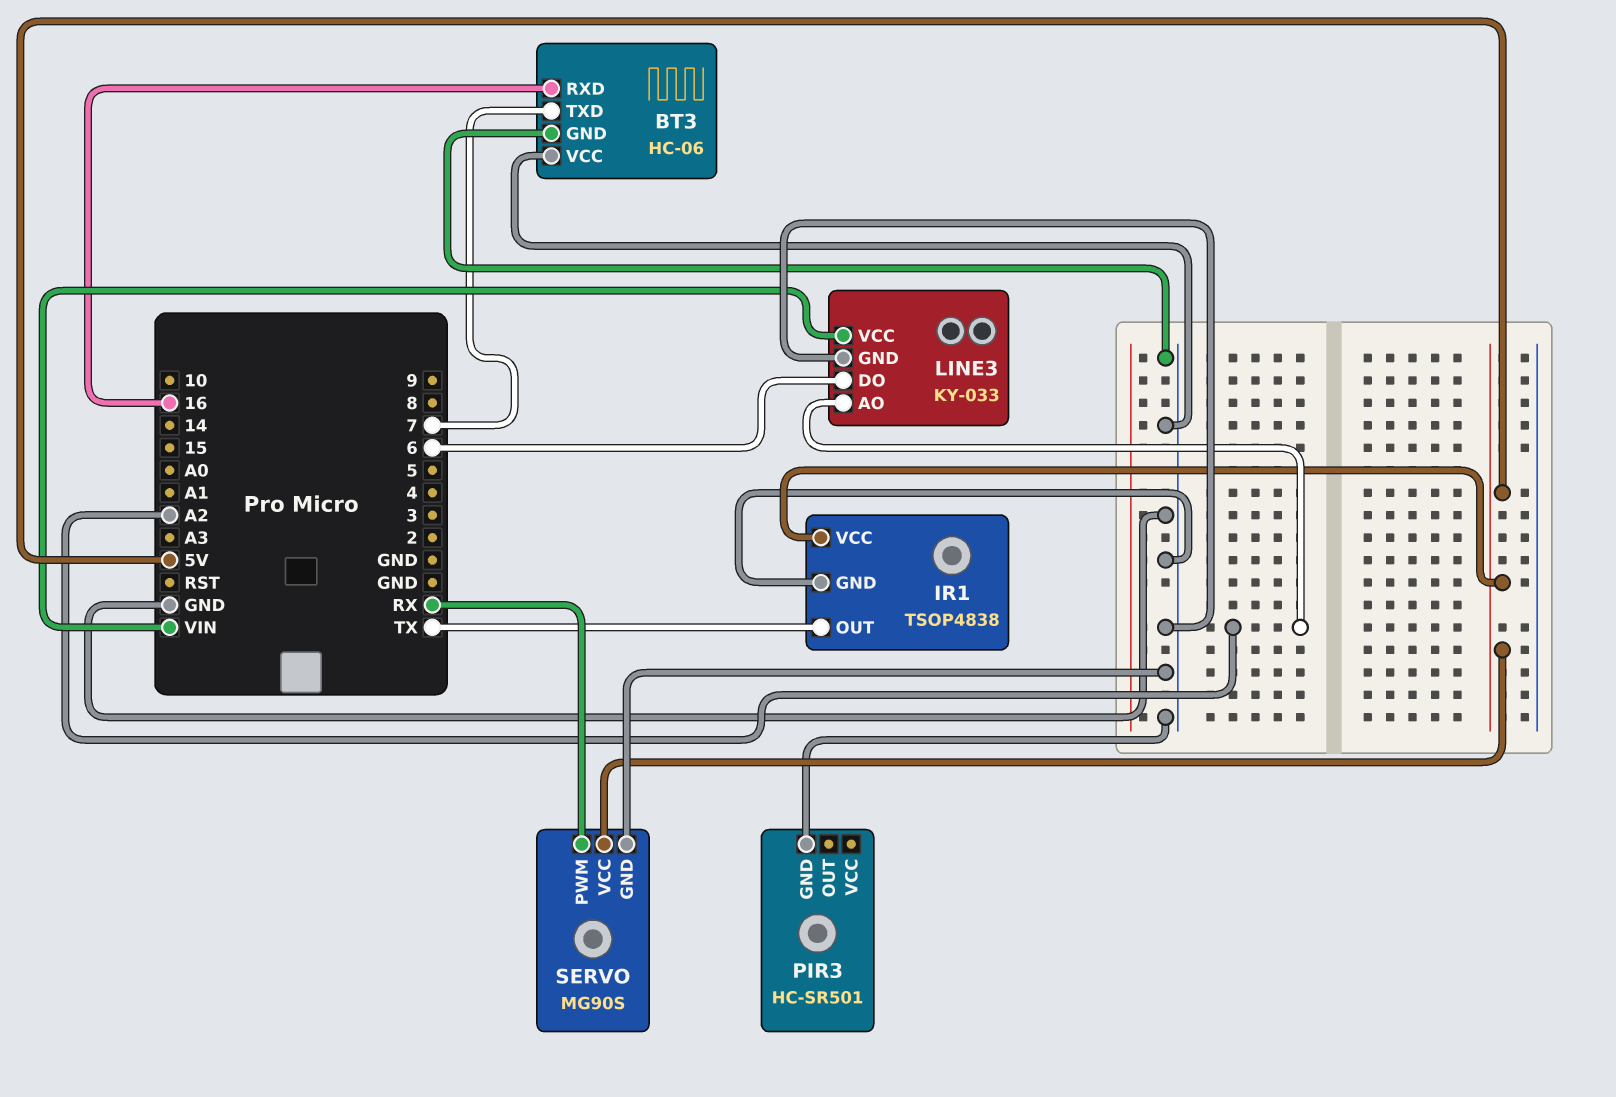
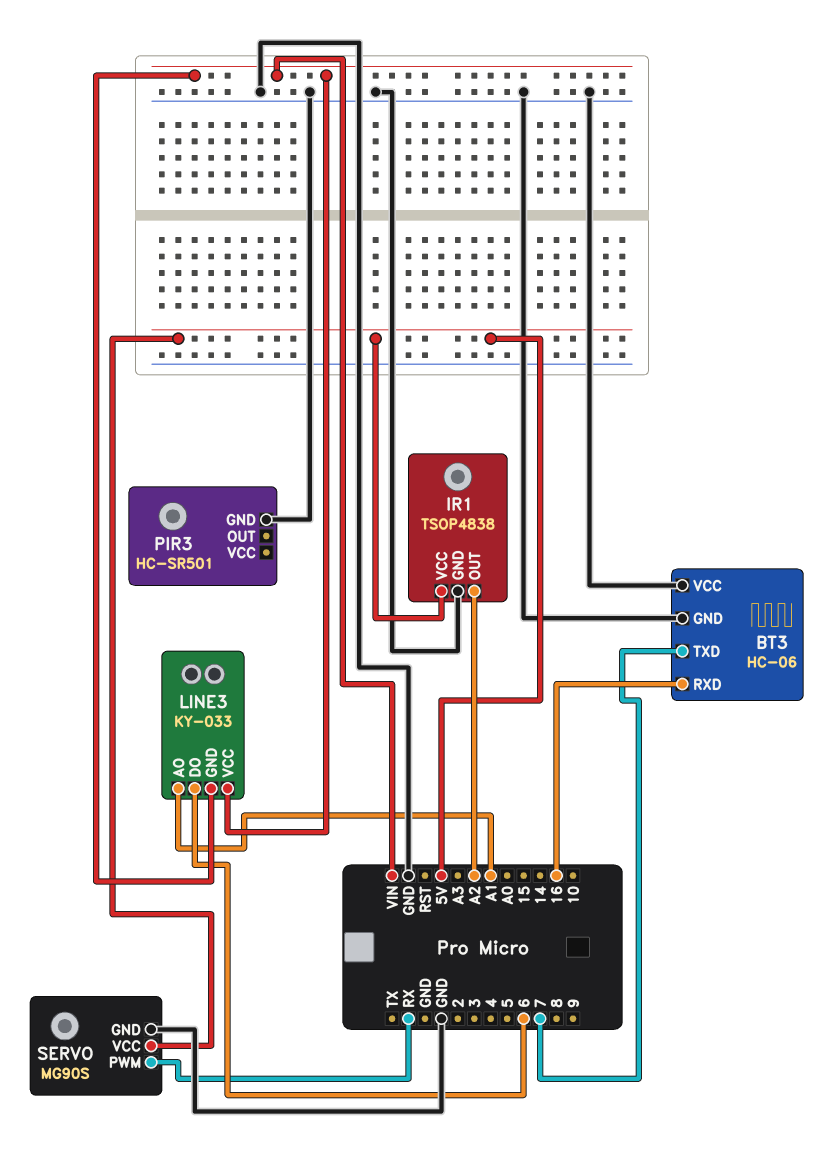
IR1 pin OUT: TX -> A2
LINE3 pin AO: A2 -> A1
LINE3 pin GND: GND -> VIN

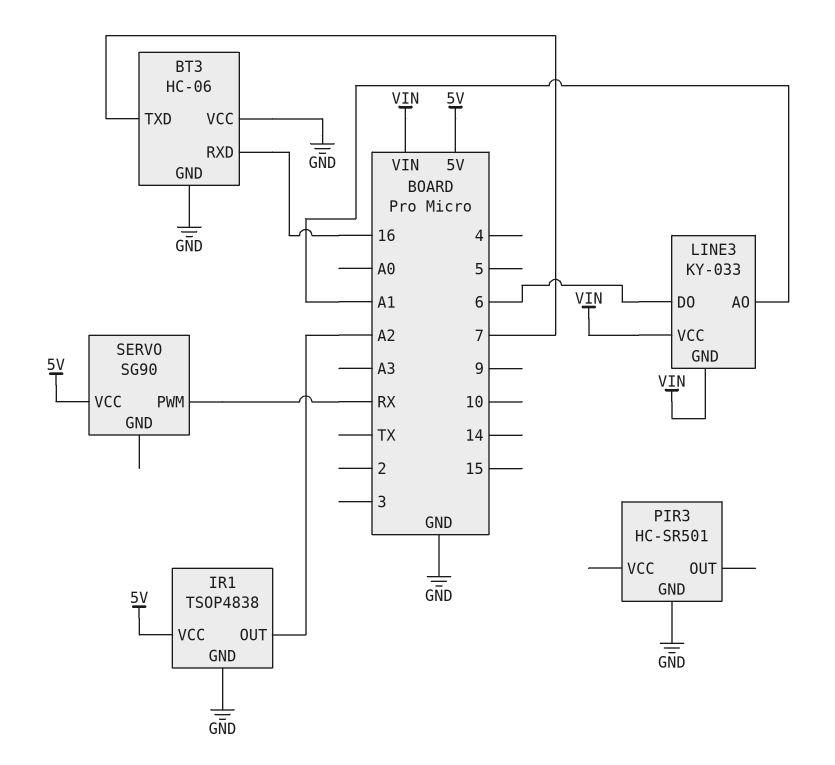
SERVO: MG90S -> SG90
SERVO pin GND: GND -> none

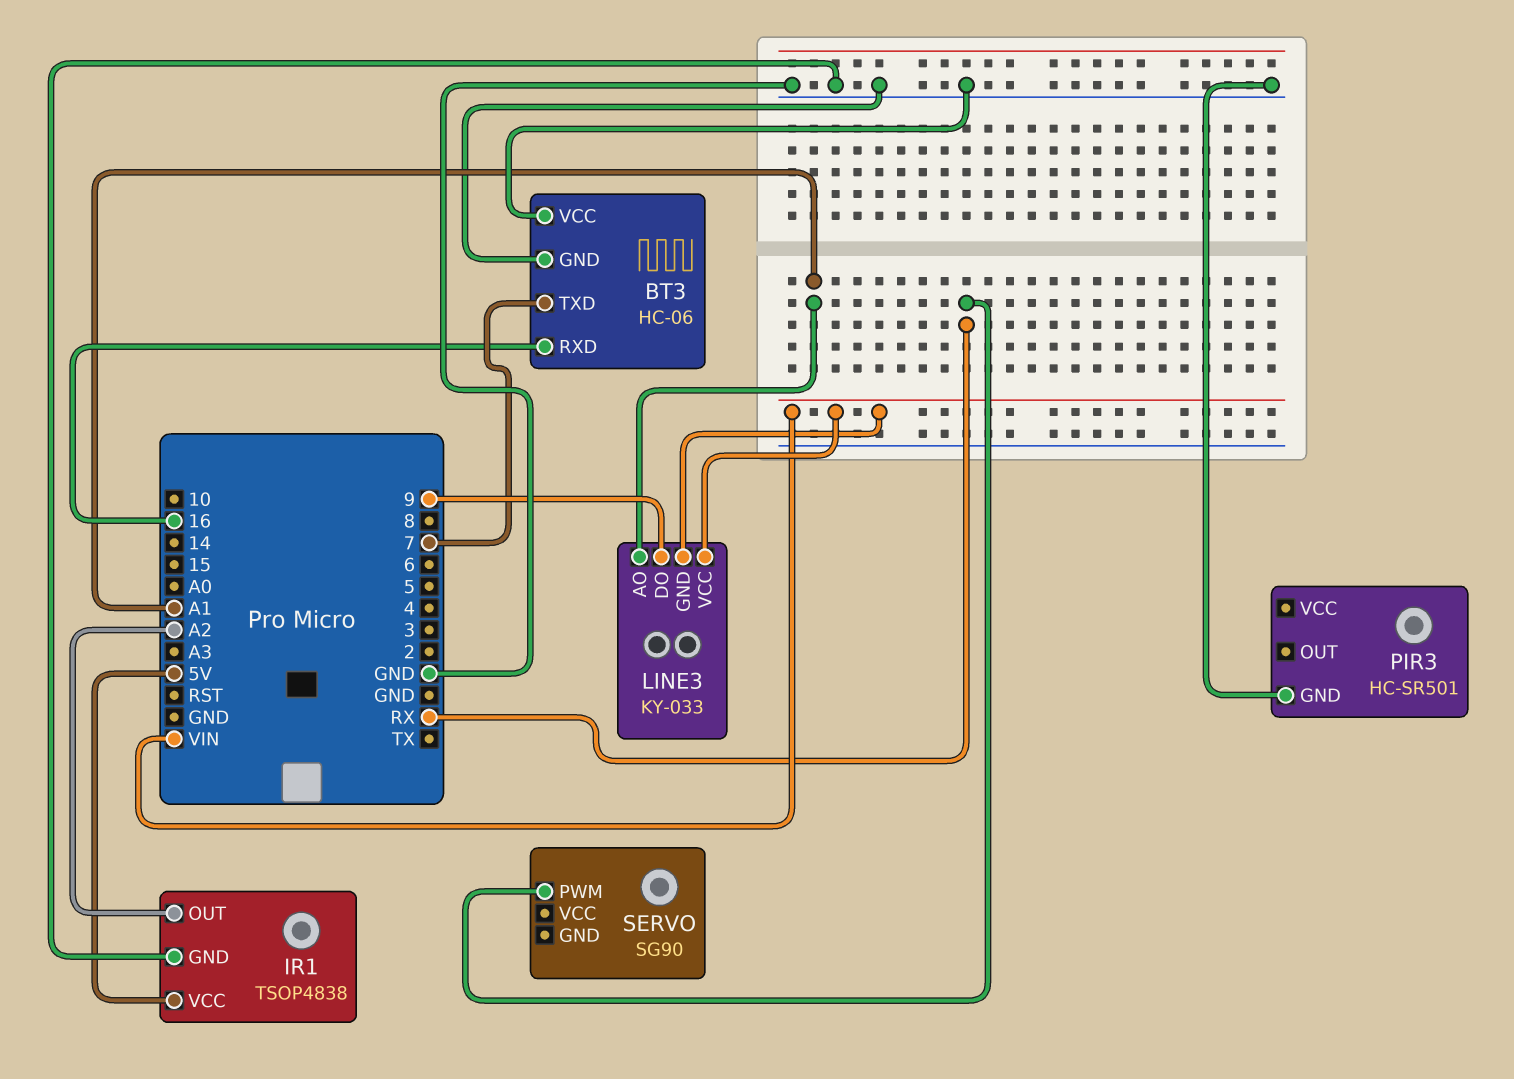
LINE3 pin DO: 6 -> 9
SERVO pin VCC: 5V -> none

